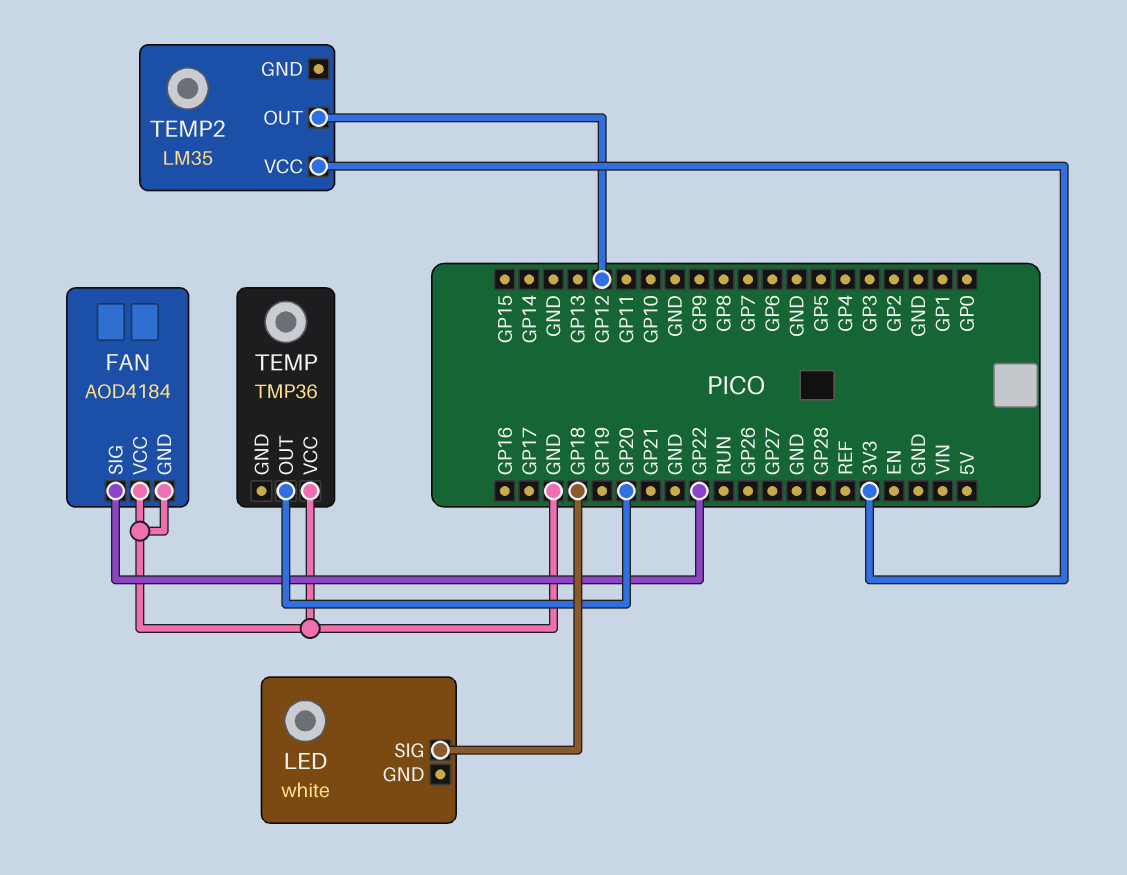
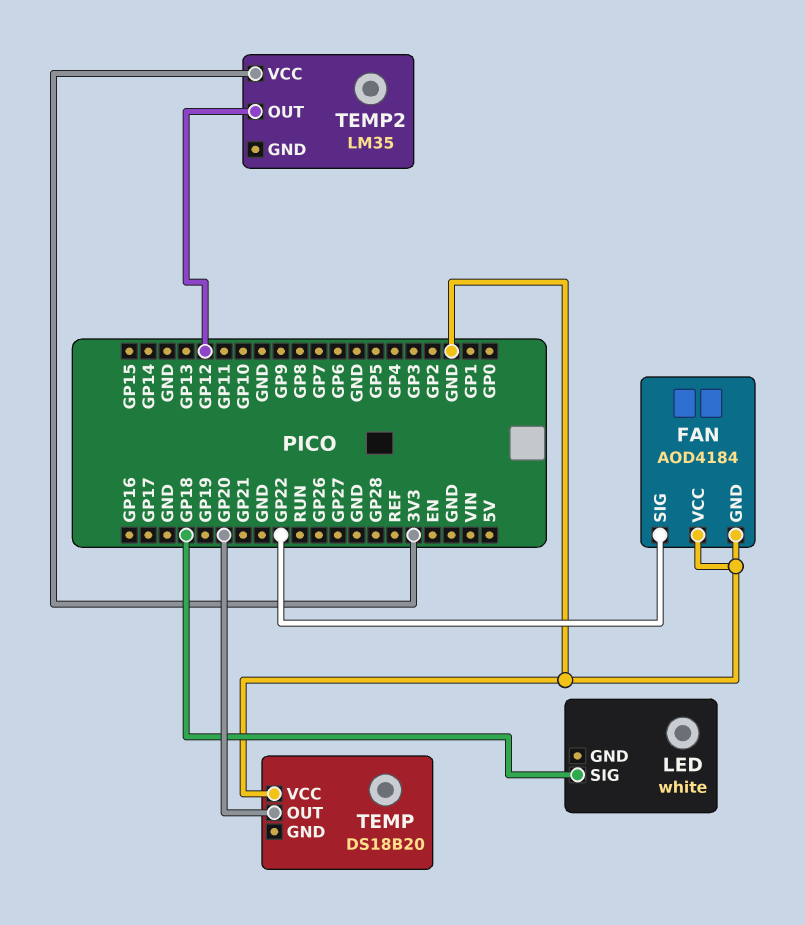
TEMP: TMP36 -> DS18B20

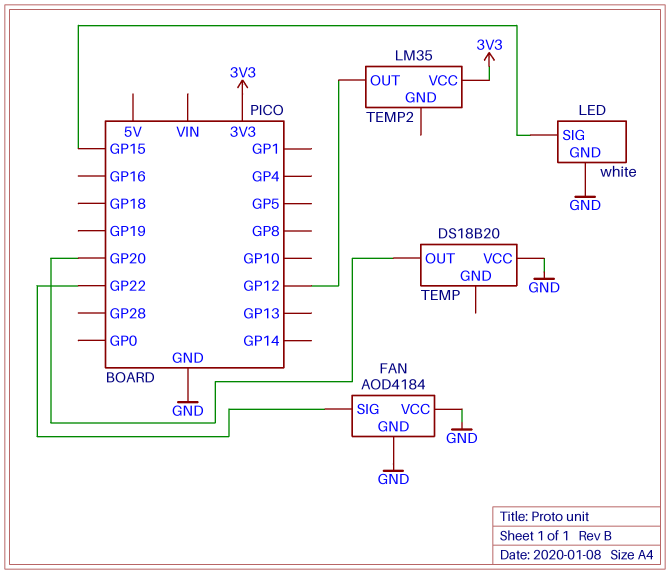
LED pin GND: none -> GND
LED pin SIG: GP18 -> GP15

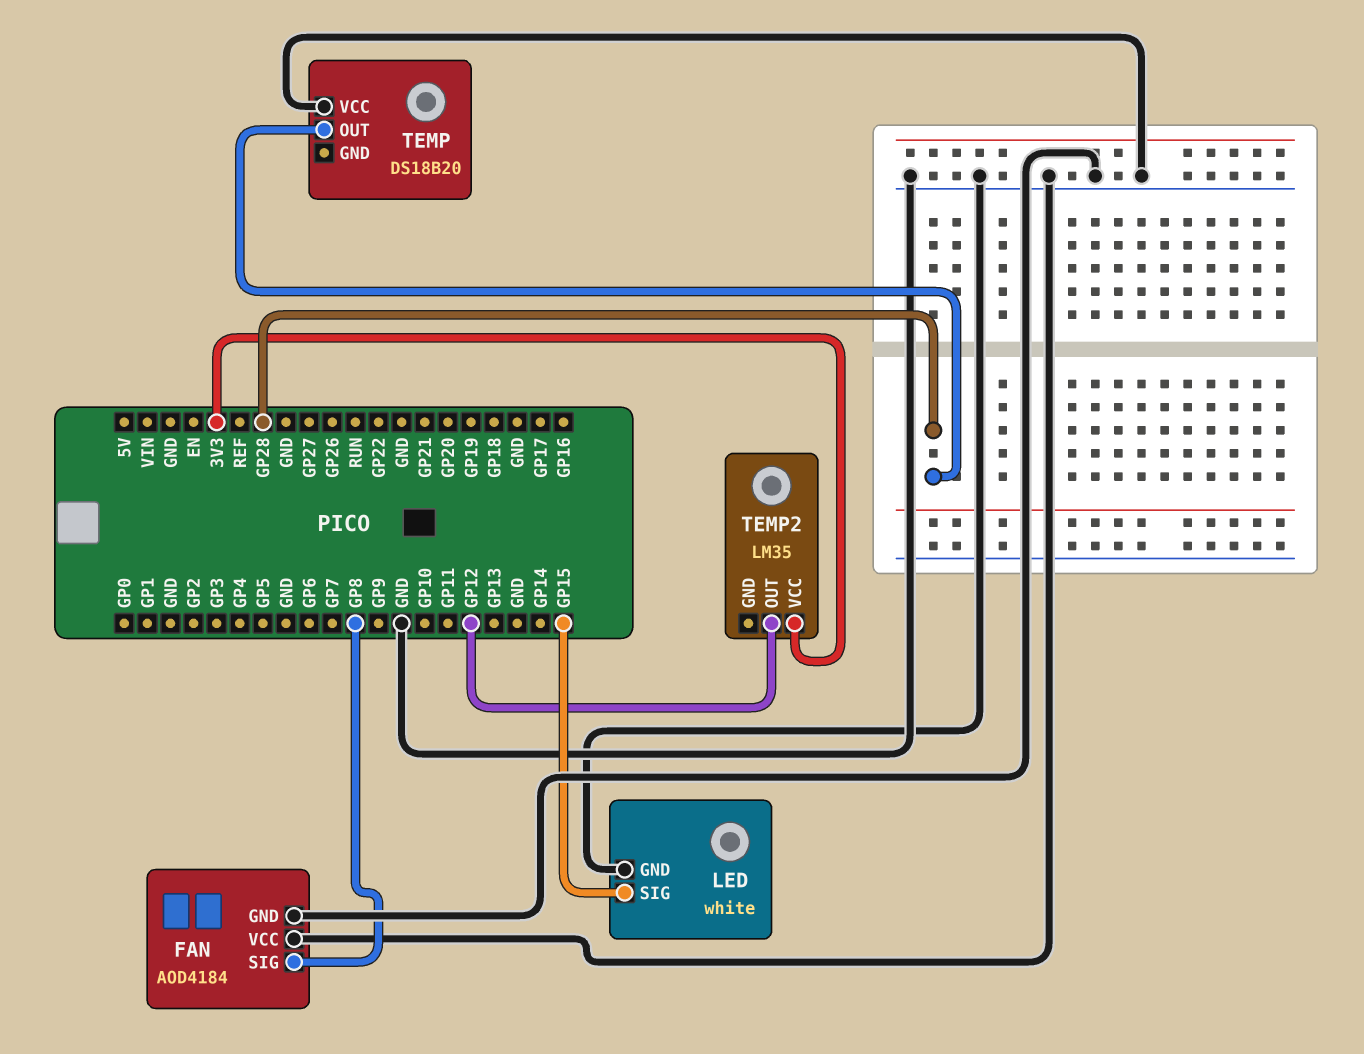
FAN pin SIG: GP22 -> GP8
TEMP pin OUT: GP20 -> GP28

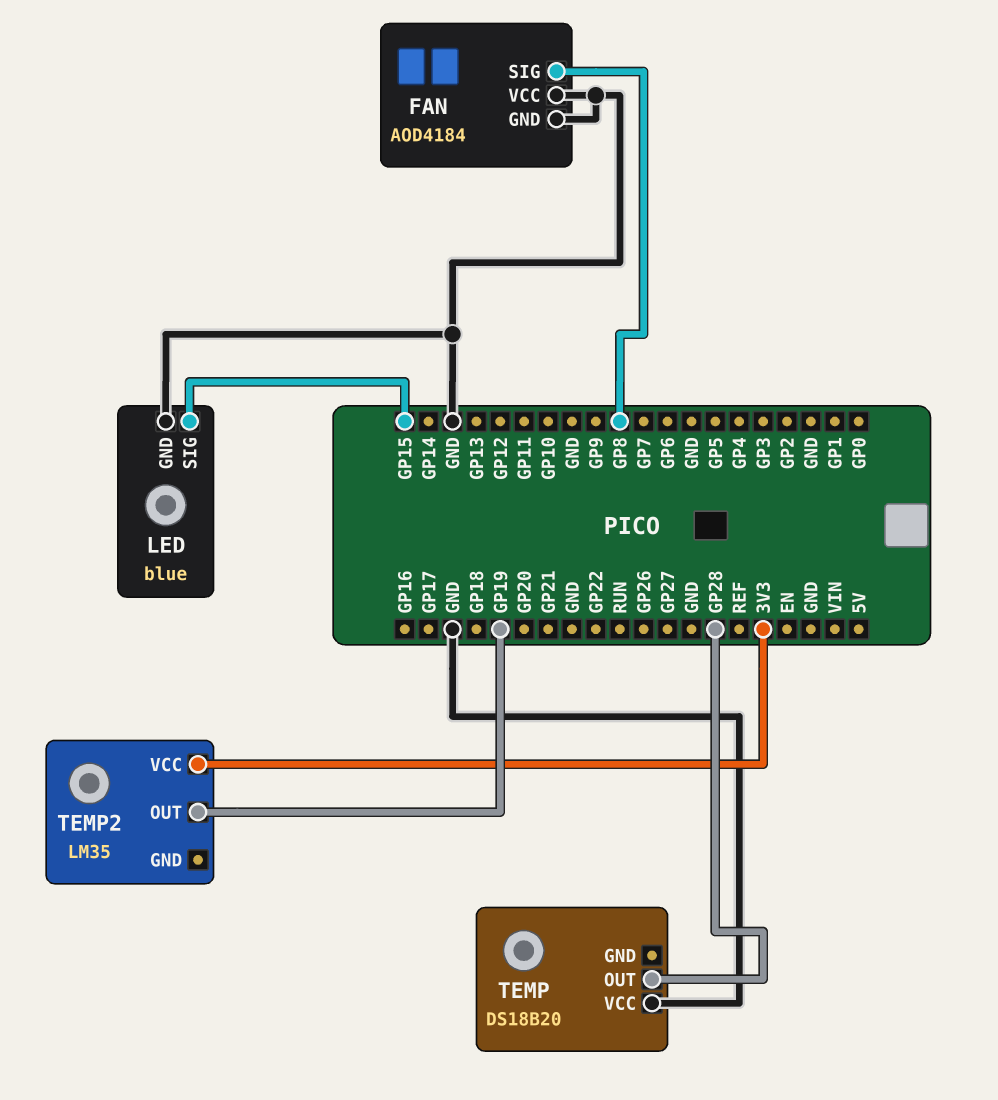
LED: white -> blue
TEMP2 pin OUT: GP12 -> GP19

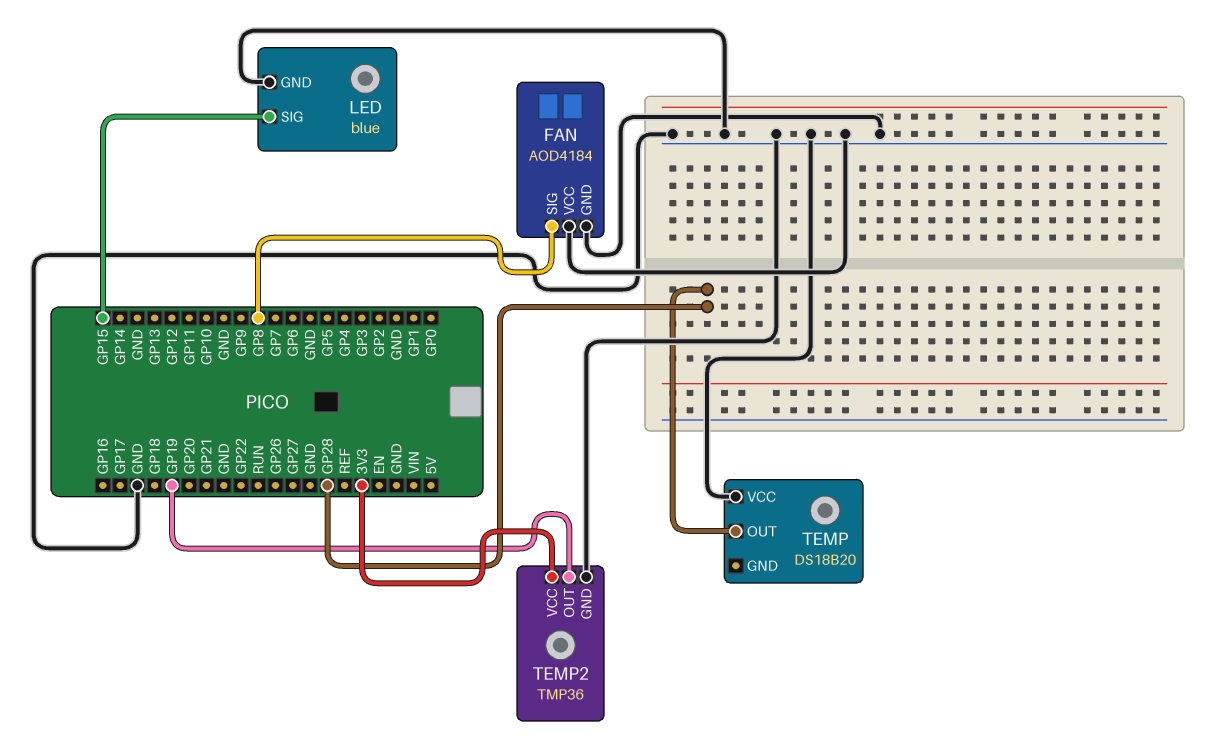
TEMP2: LM35 -> TMP36
TEMP2 pin GND: none -> GND

